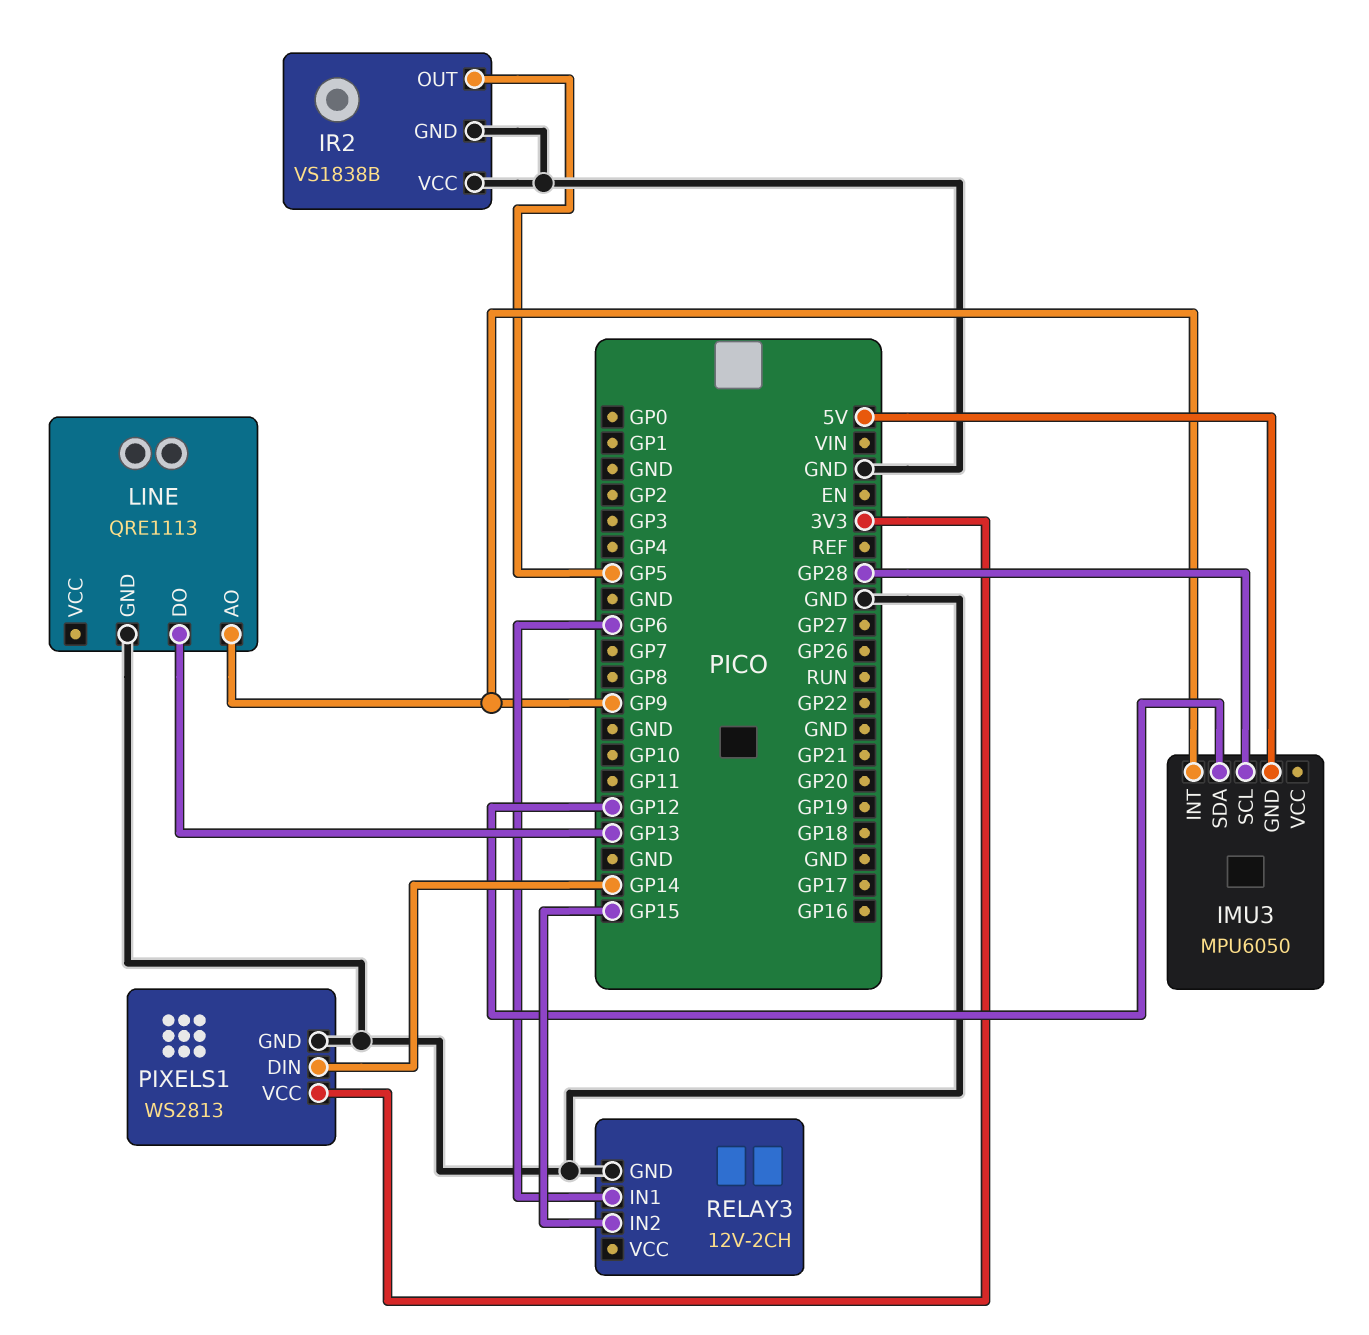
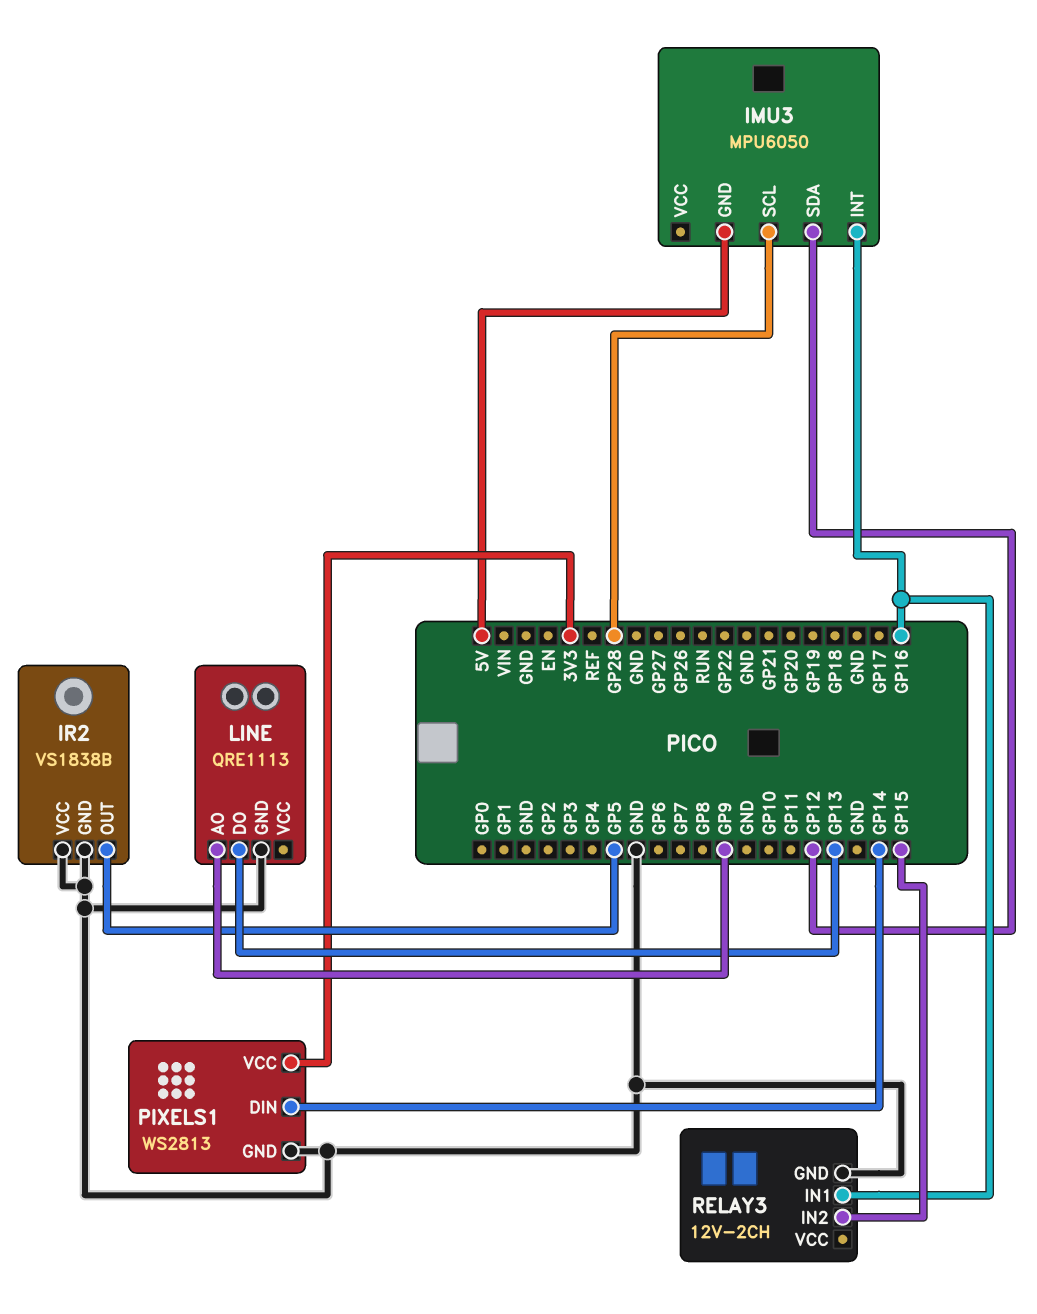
IMU3 pin INT: GP9 -> GP16
RELAY3 pin IN1: GP6 -> GP16

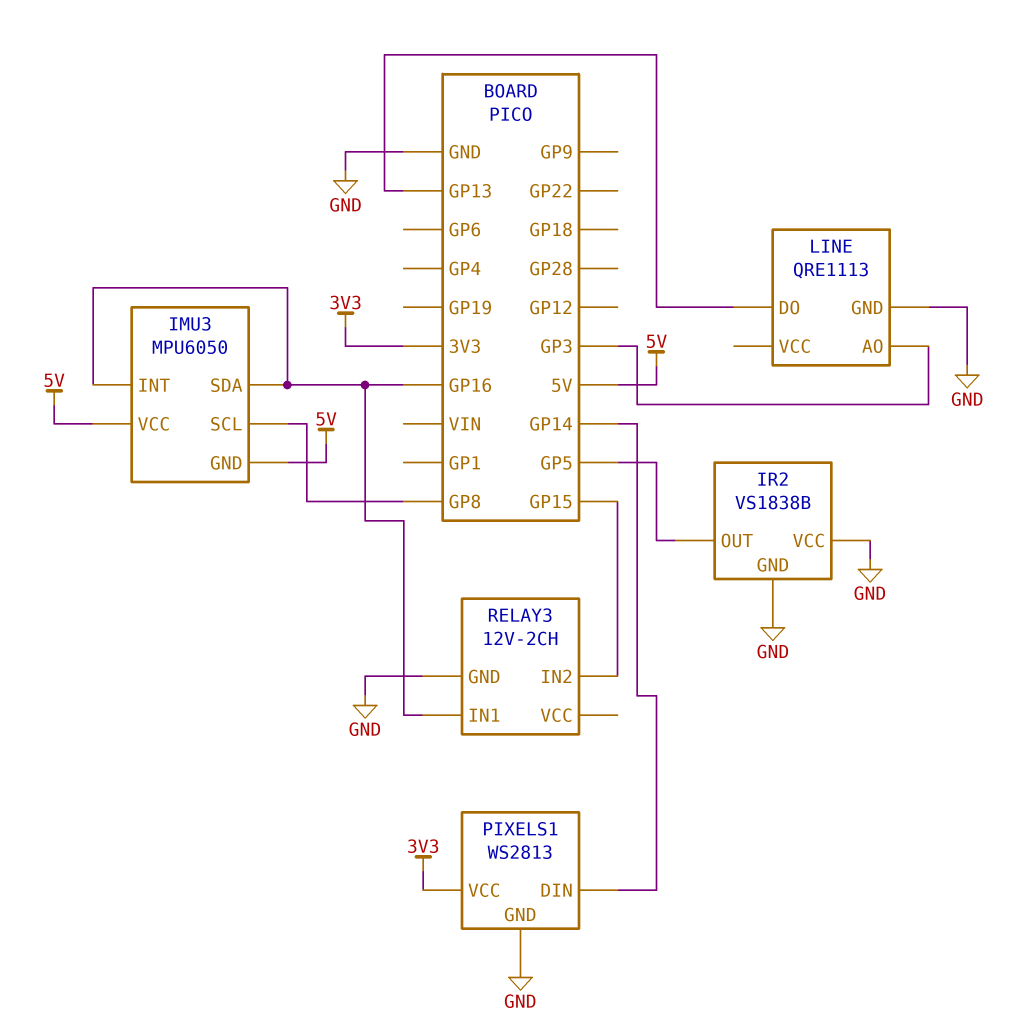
IMU3 pin SCL: GP28 -> GP8
IMU3 pin SDA: GP12 -> GP16
IMU3 pin VCC: none -> 5V
LINE pin AO: GP9 -> GP3

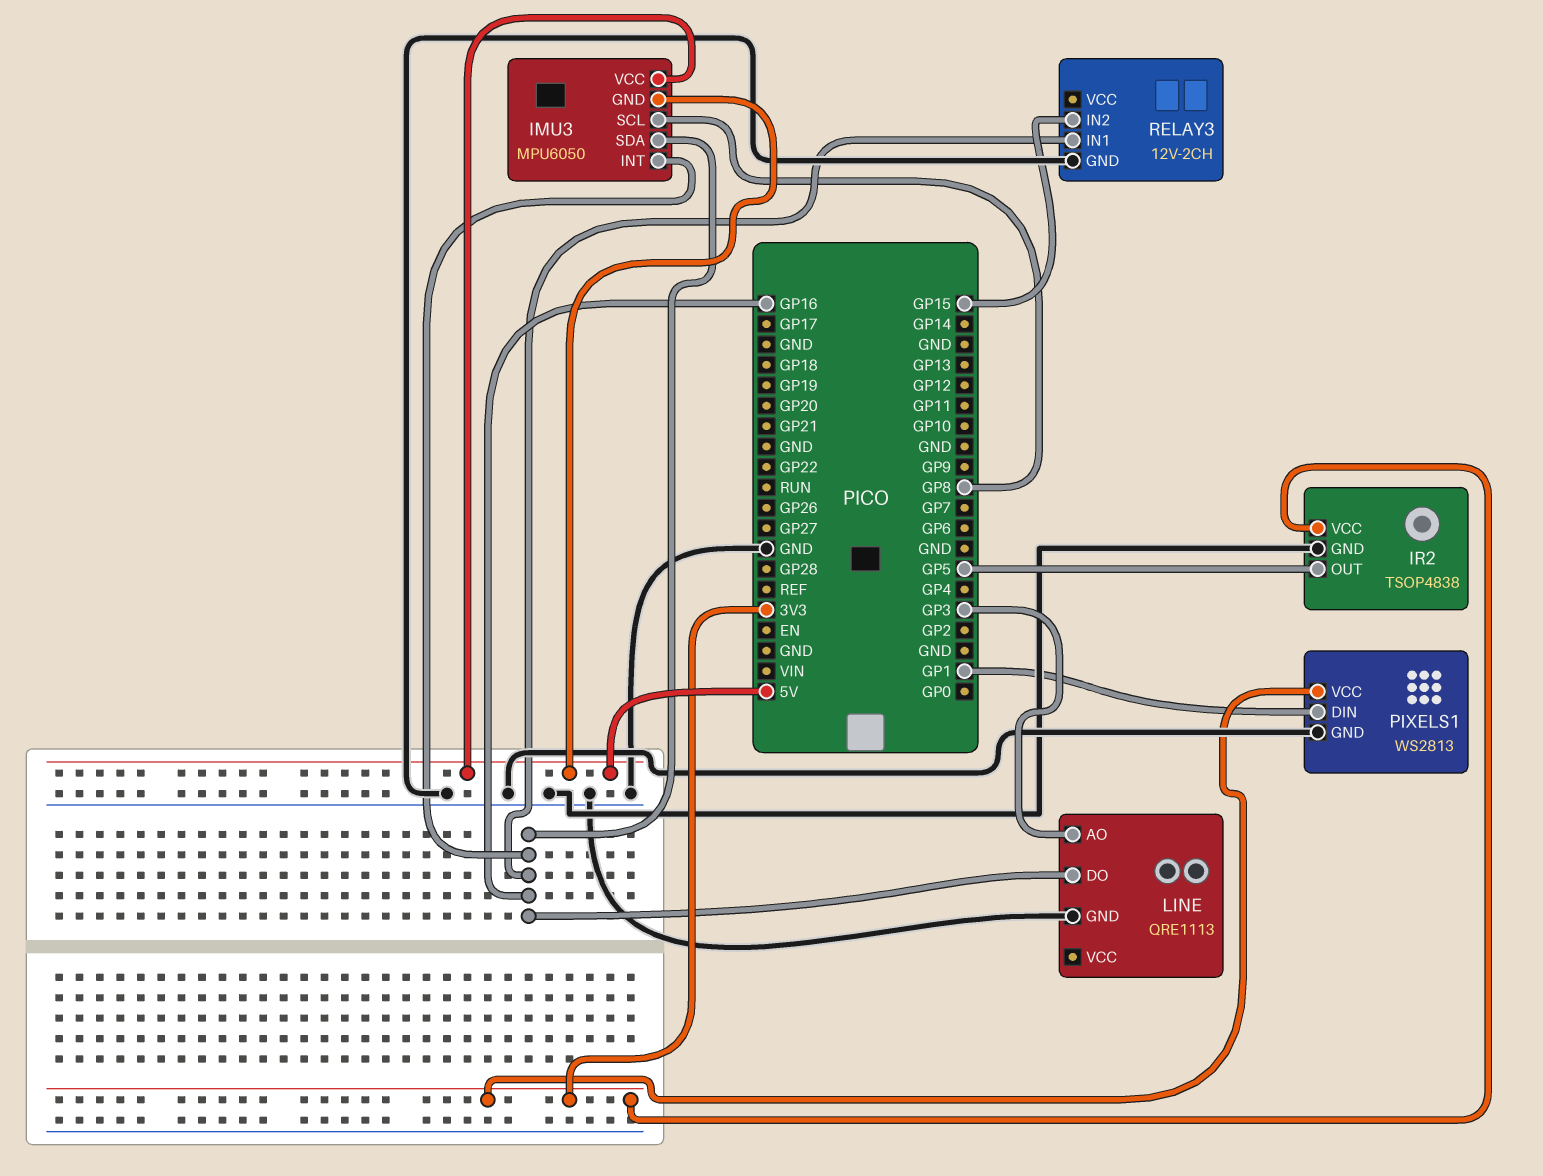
IR2: VS1838B -> TSOP4838
IR2 pin VCC: GND -> 3V3
LINE pin DO: GP13 -> GP16
PIXELS1 pin DIN: GP14 -> GP1

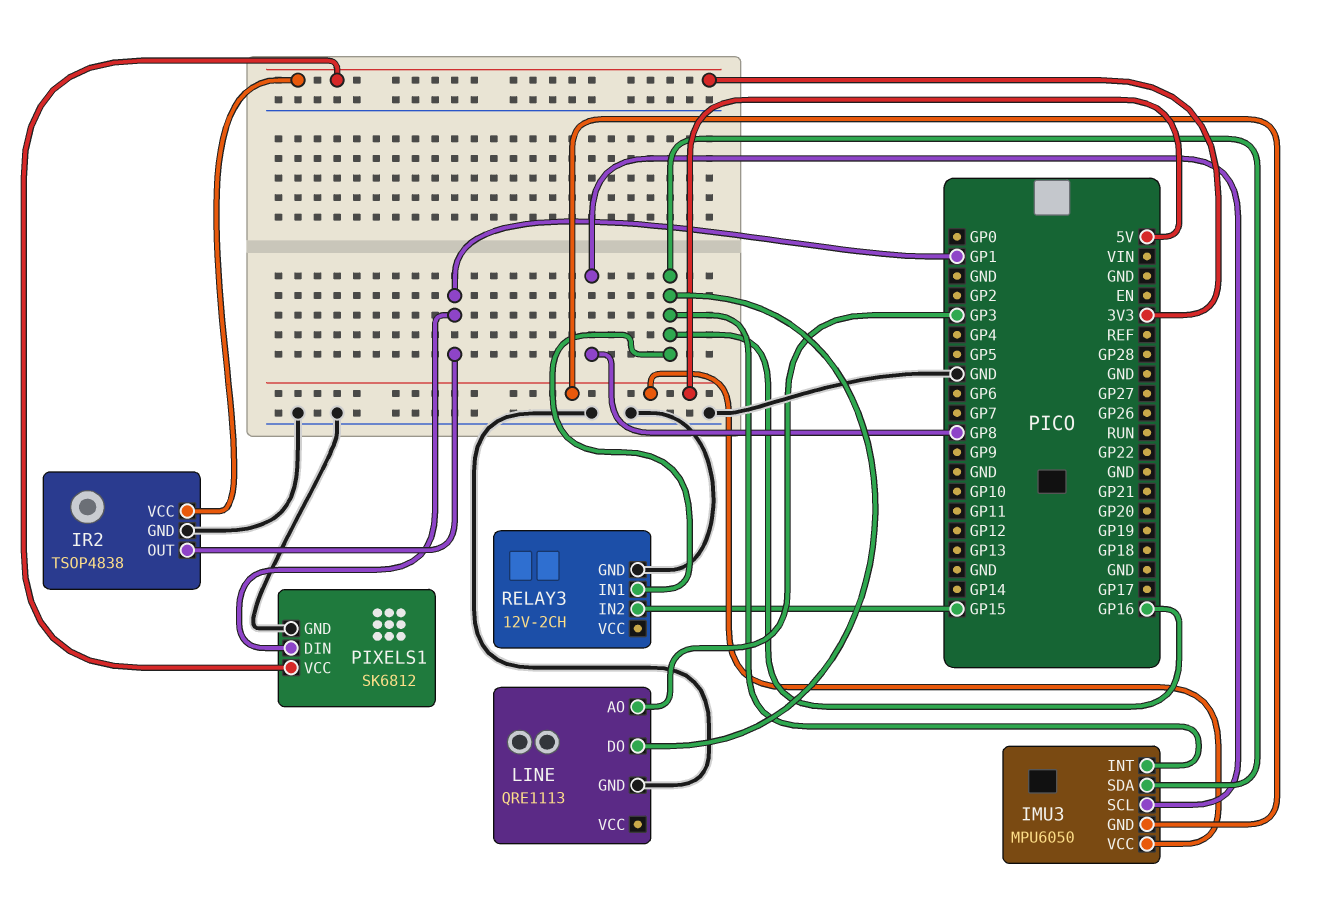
IR2 pin OUT: GP5 -> GP1
PIXELS1: WS2813 -> SK6812

